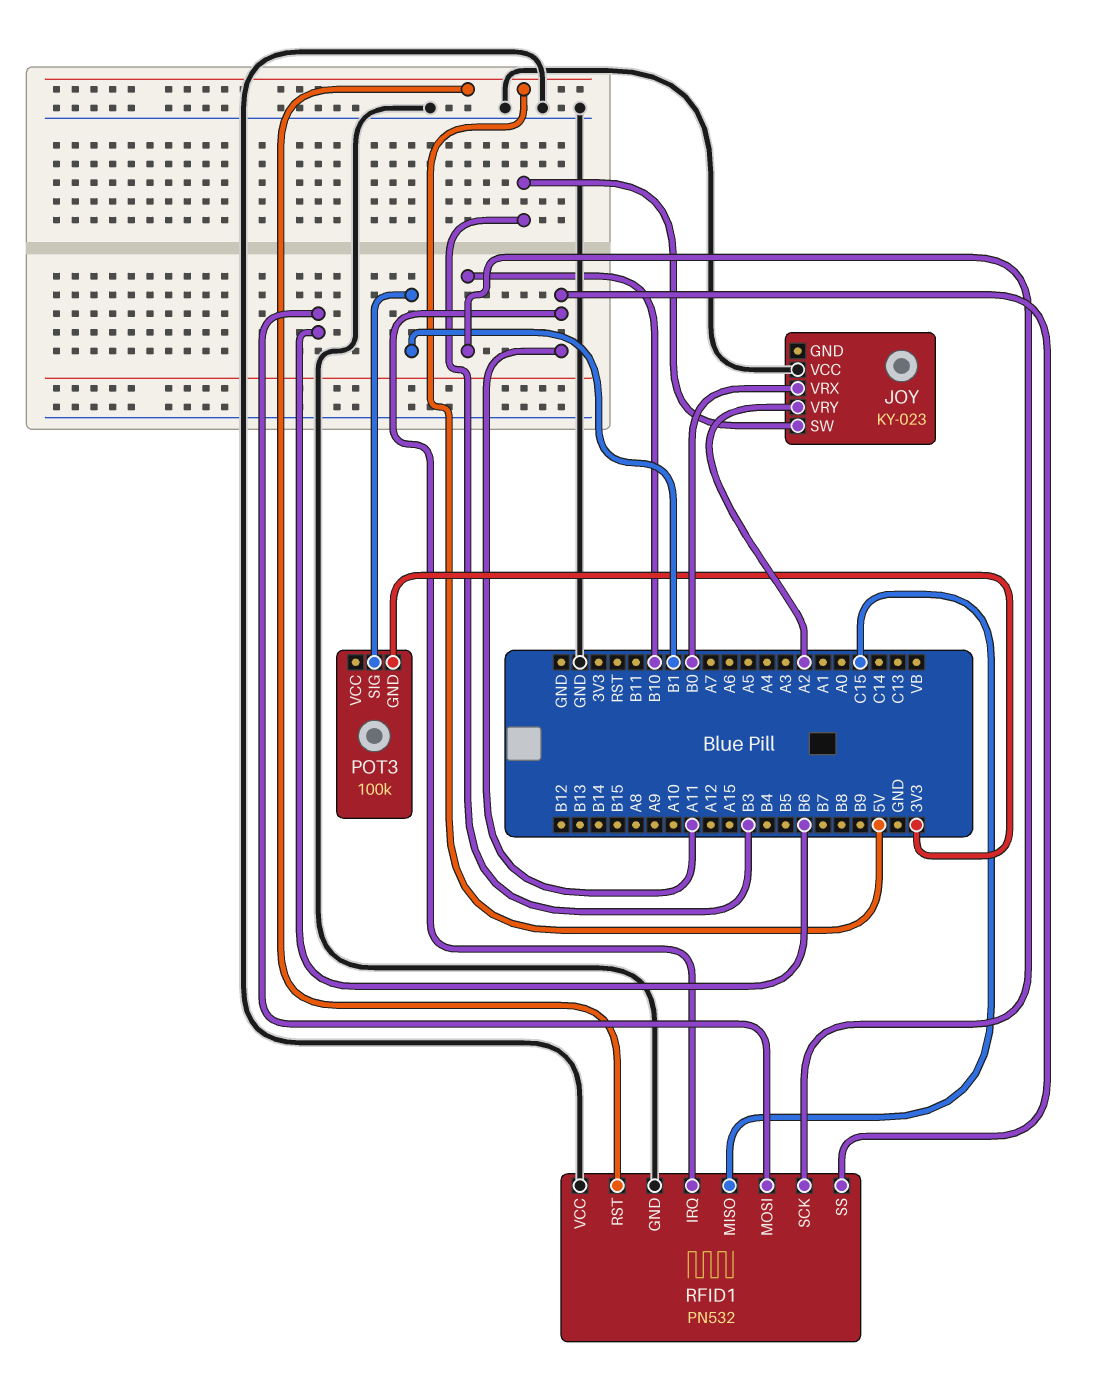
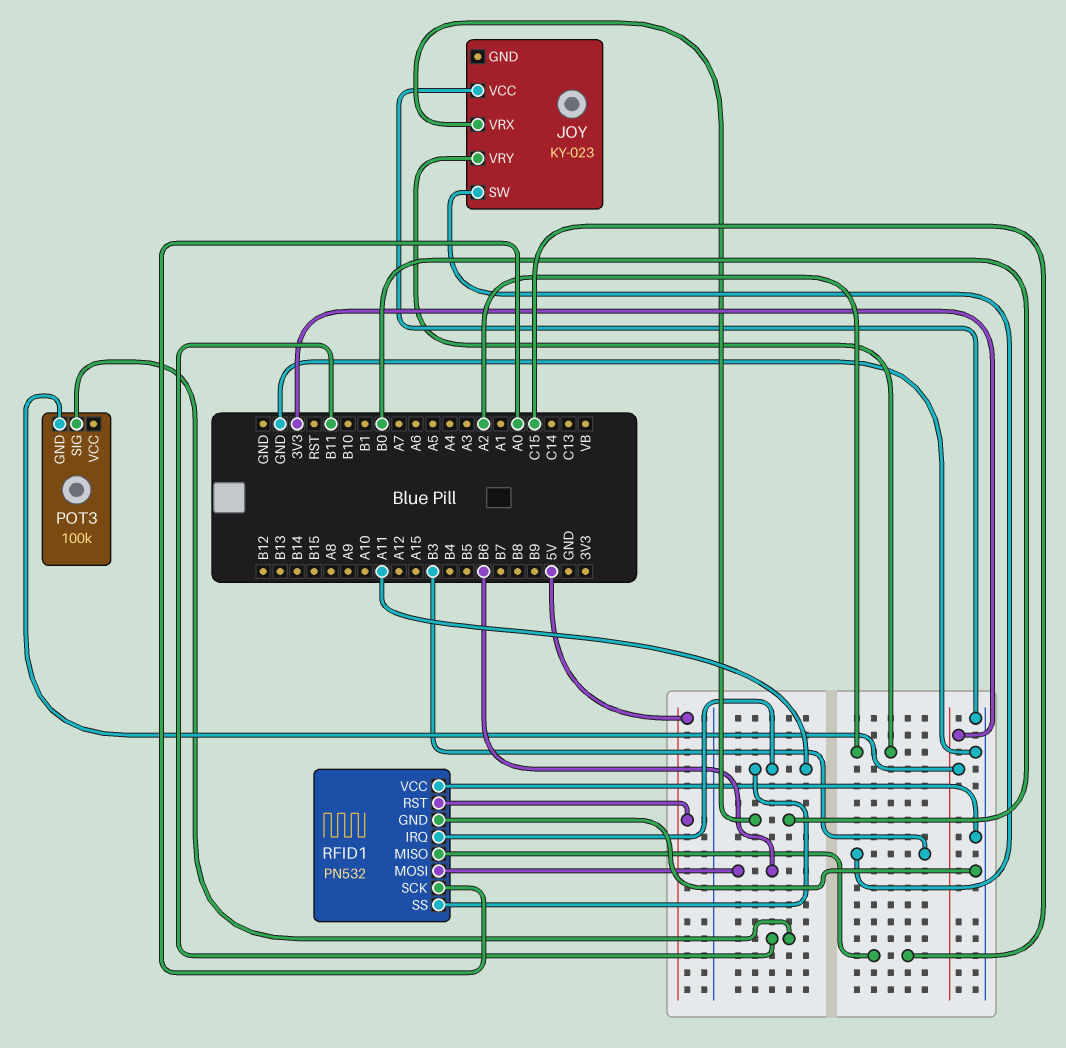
POT3 pin SIG: B1 -> B11
RFID1 pin SCK: B10 -> A0

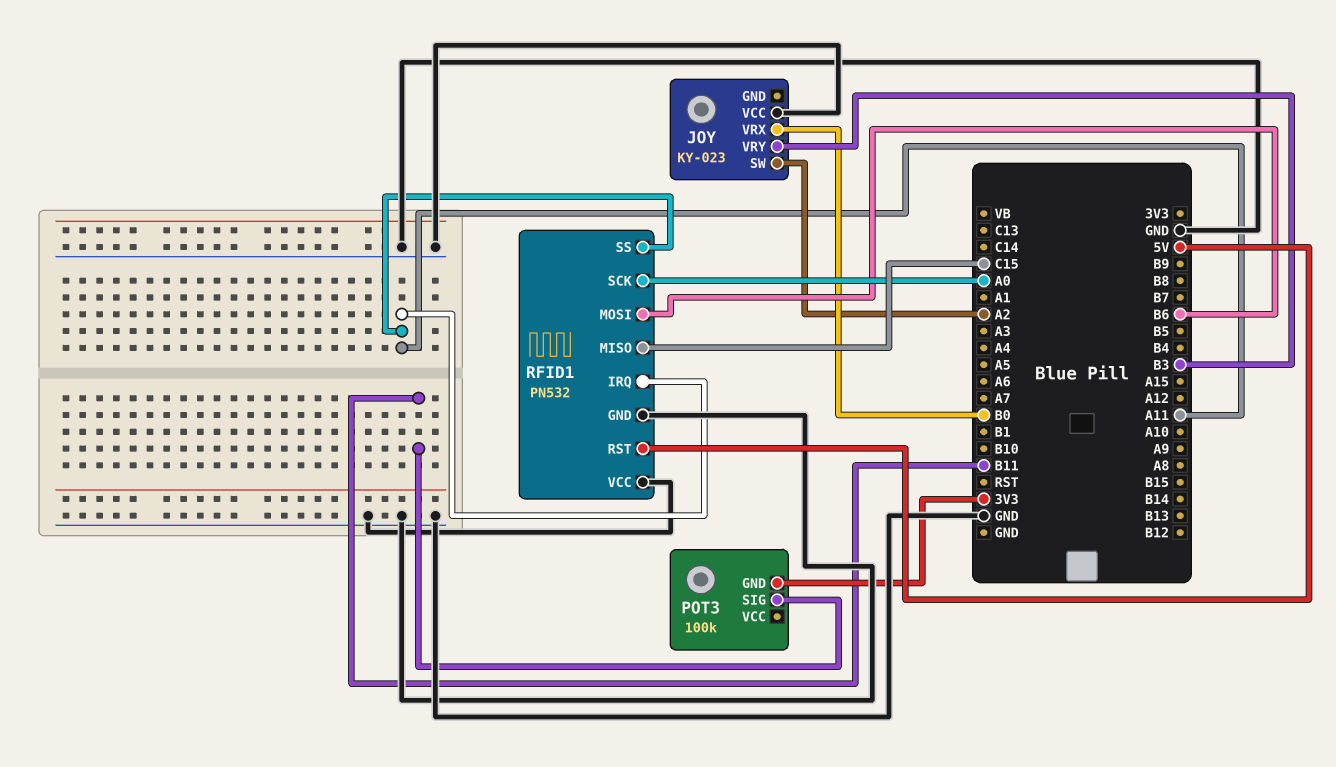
JOY pin SW: B3 -> A2
JOY pin VRY: A2 -> B3

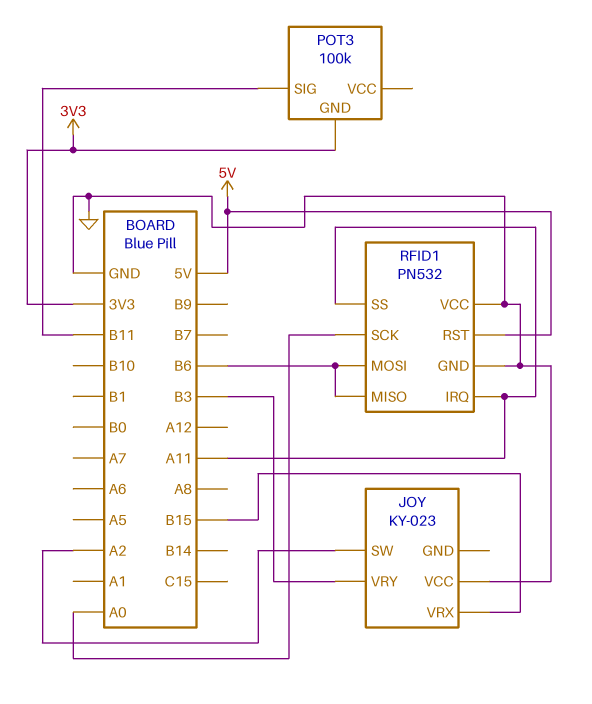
JOY pin VRX: B0 -> B15
RFID1 pin MISO: C15 -> B6

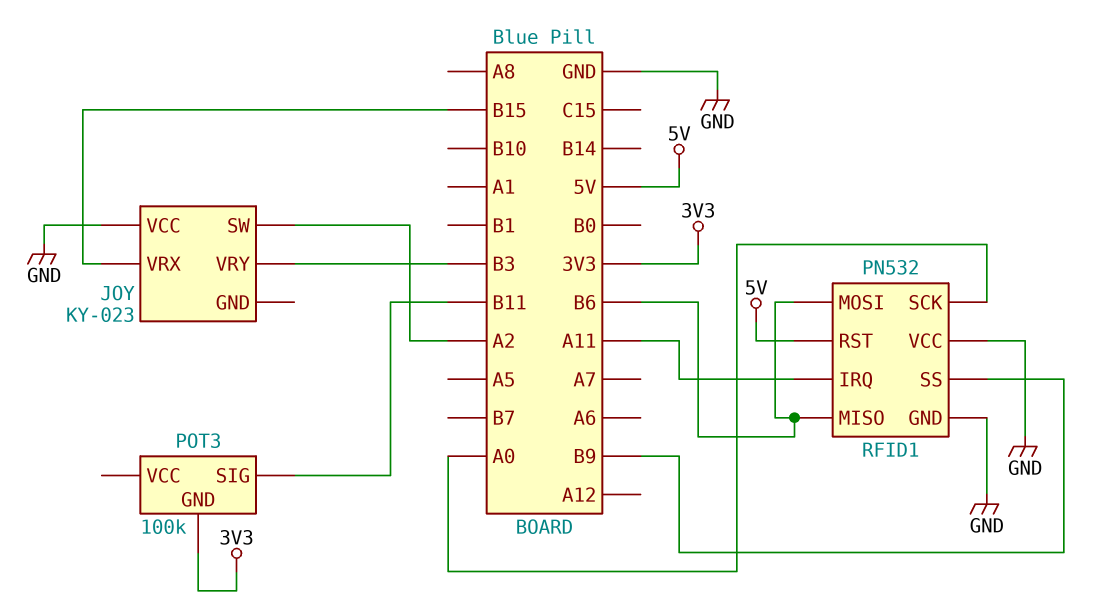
RFID1 pin SS: A11 -> B9

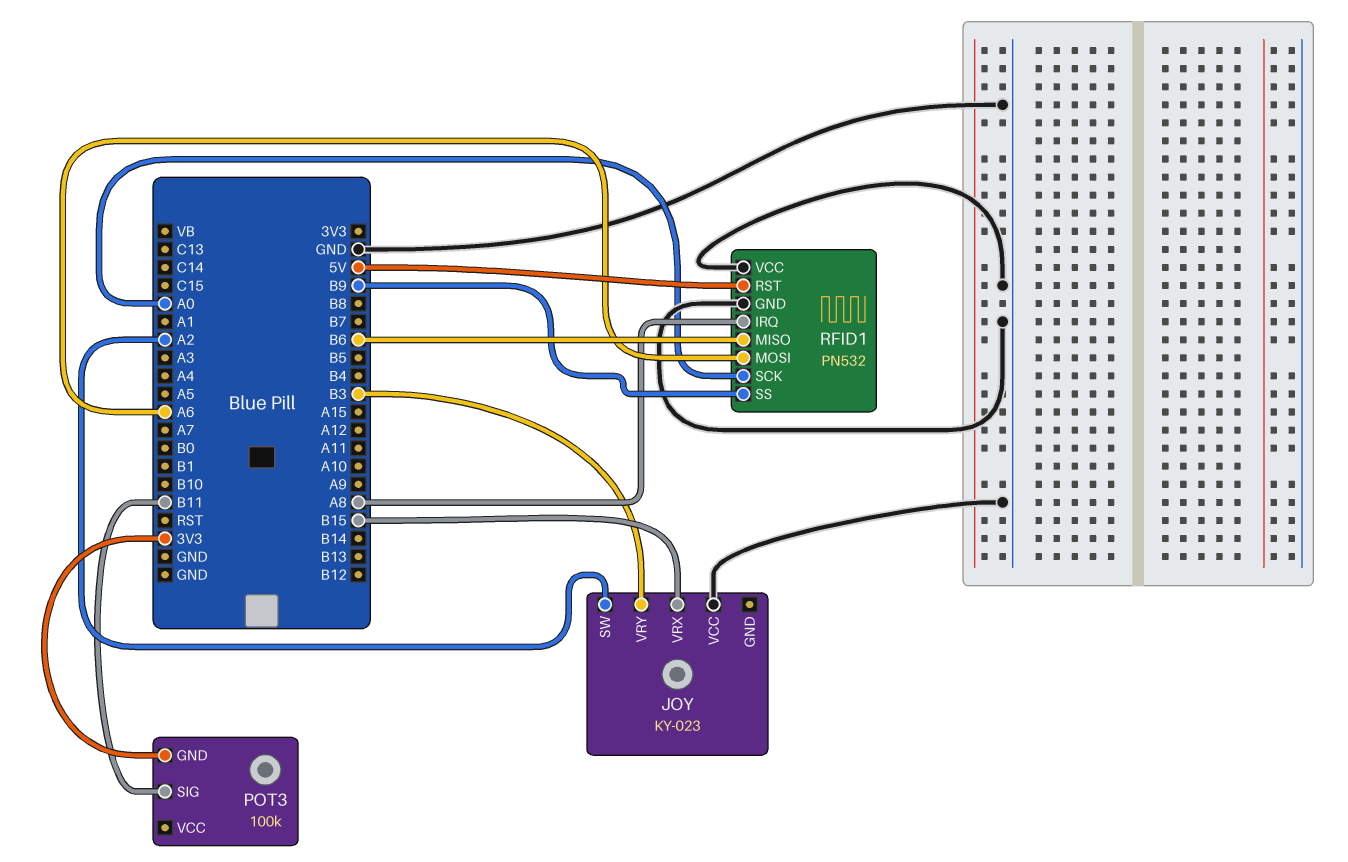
RFID1 pin IRQ: A11 -> A8
RFID1 pin MOSI: B6 -> A6

